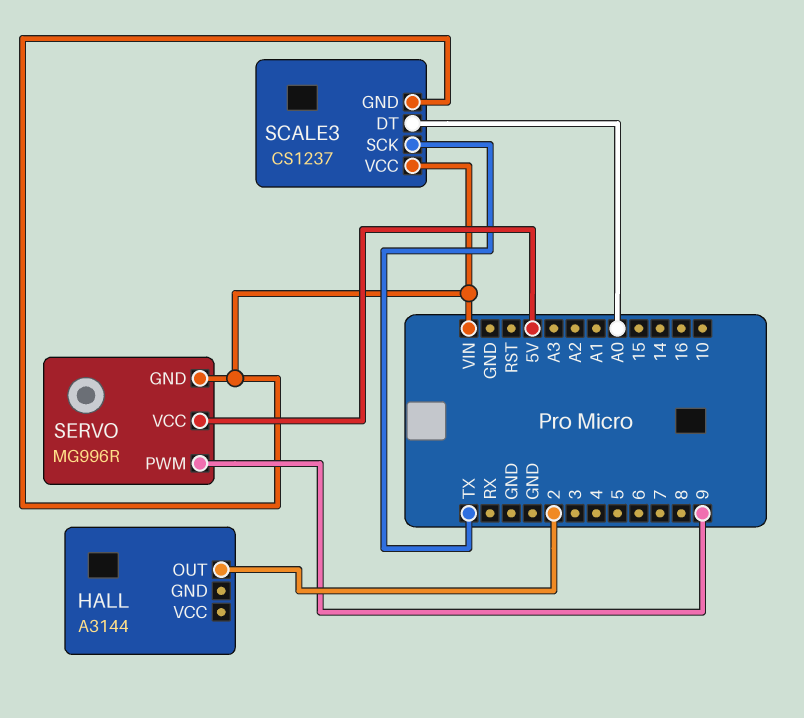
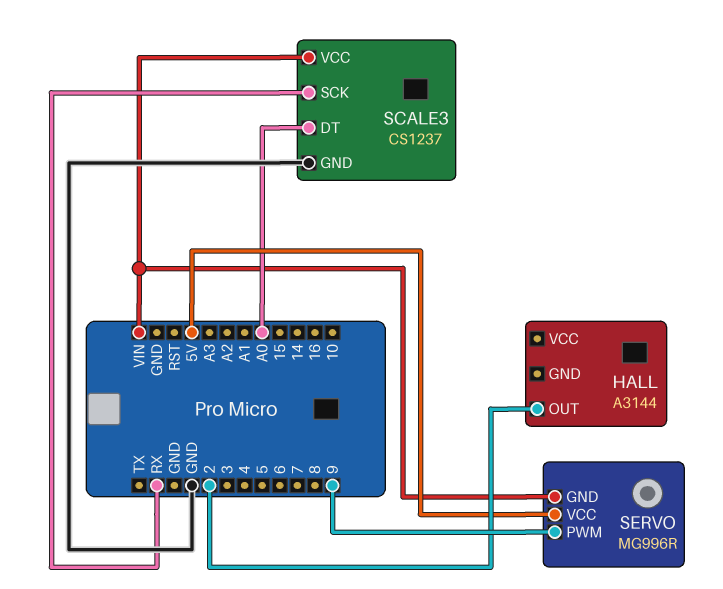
SCALE3 pin GND: VIN -> GND
SCALE3 pin SCK: TX -> RX

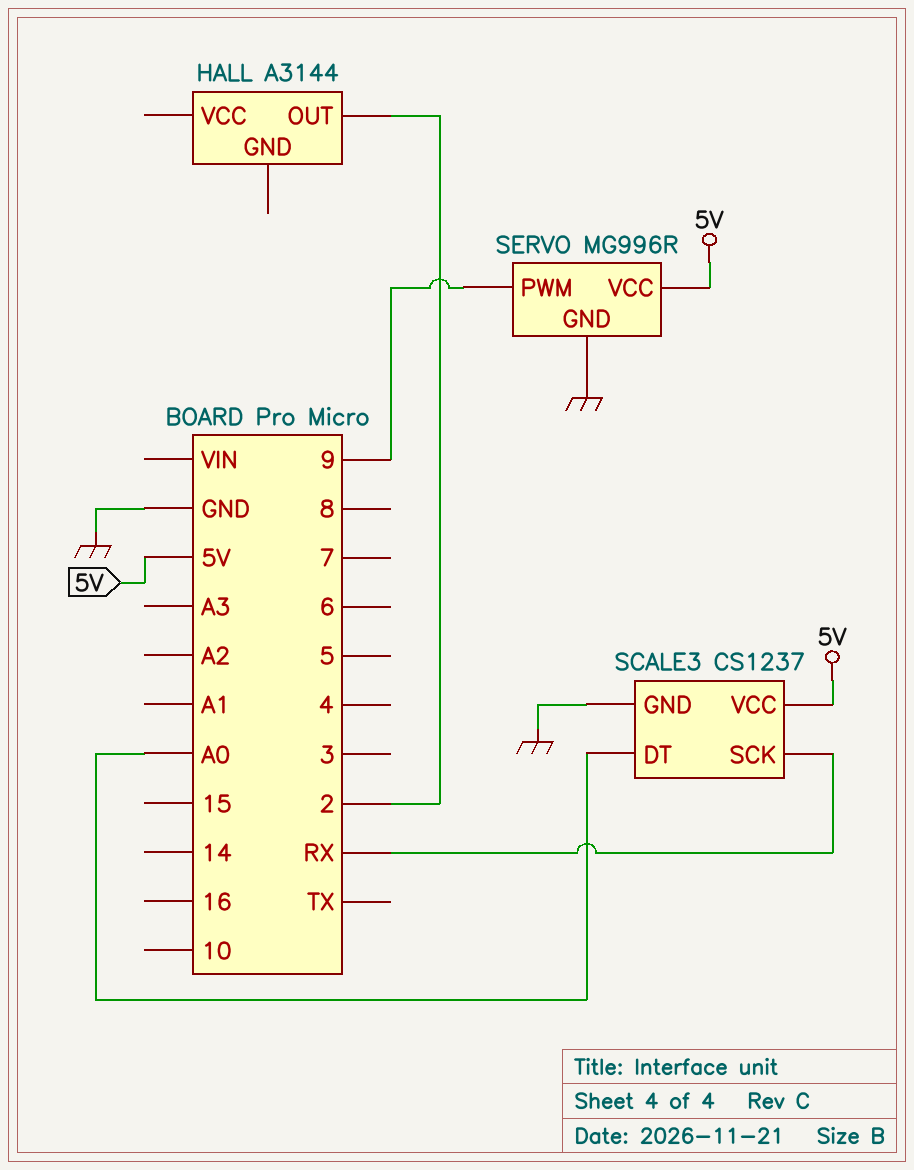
SCALE3 pin VCC: VIN -> 5V
SERVO pin GND: VIN -> GND

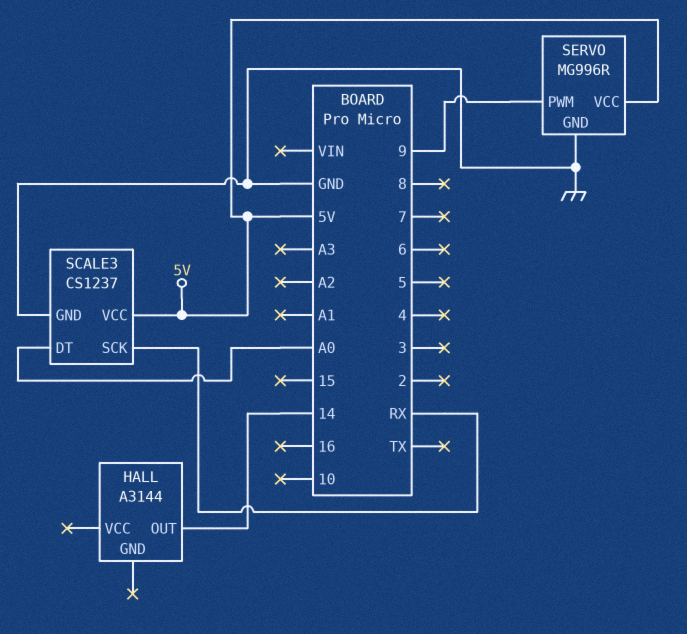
HALL pin OUT: 2 -> 14

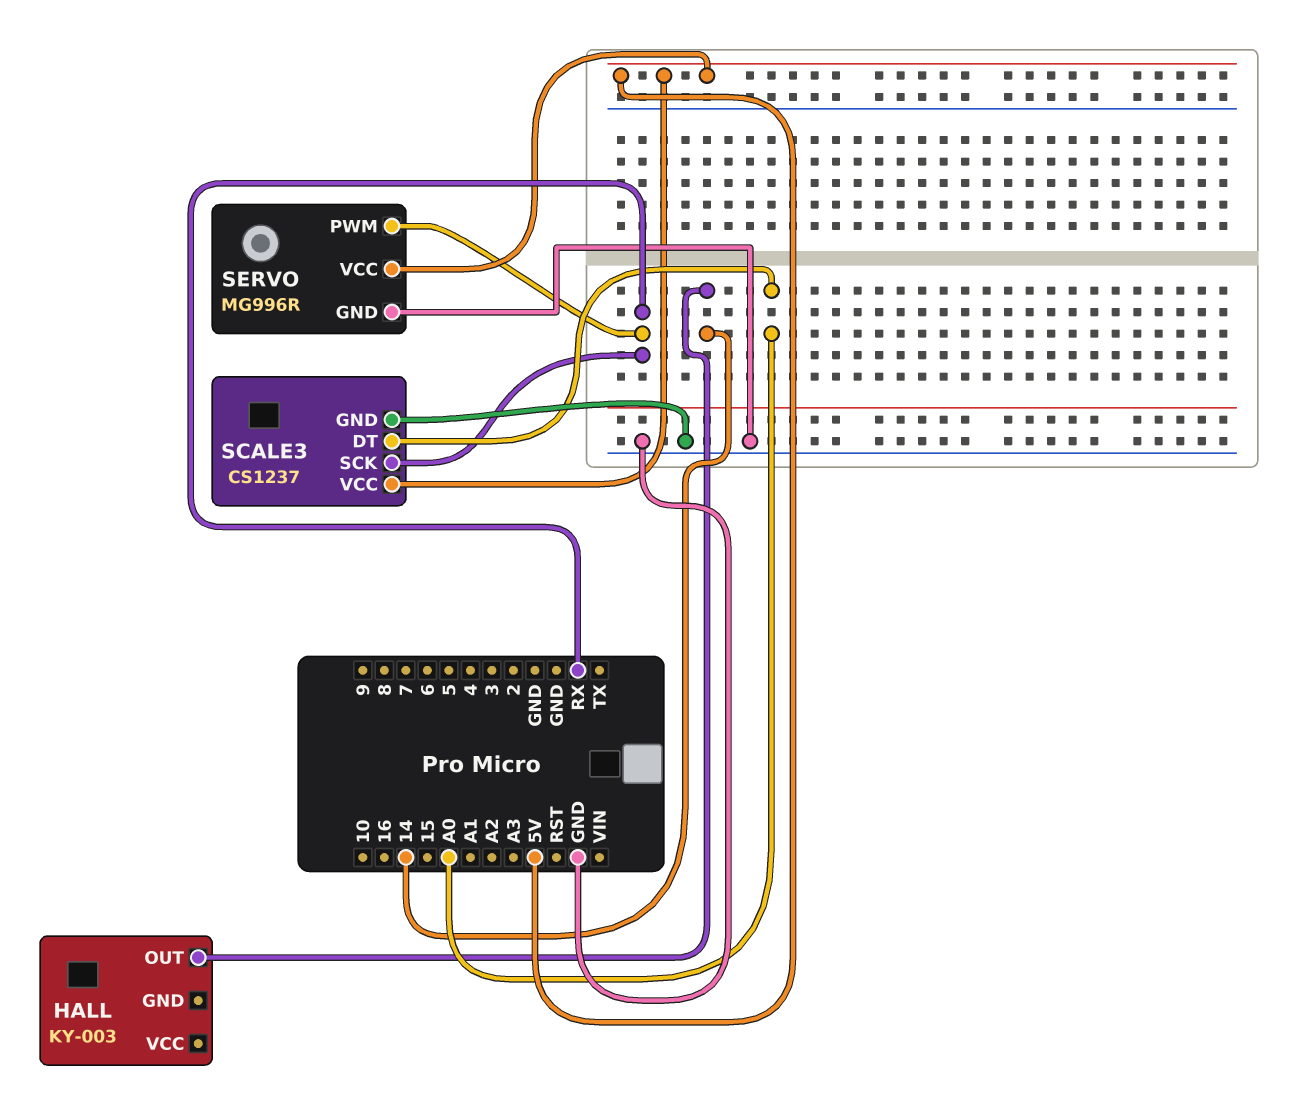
HALL: A3144 -> KY-003
SERVO pin PWM: 9 -> RX

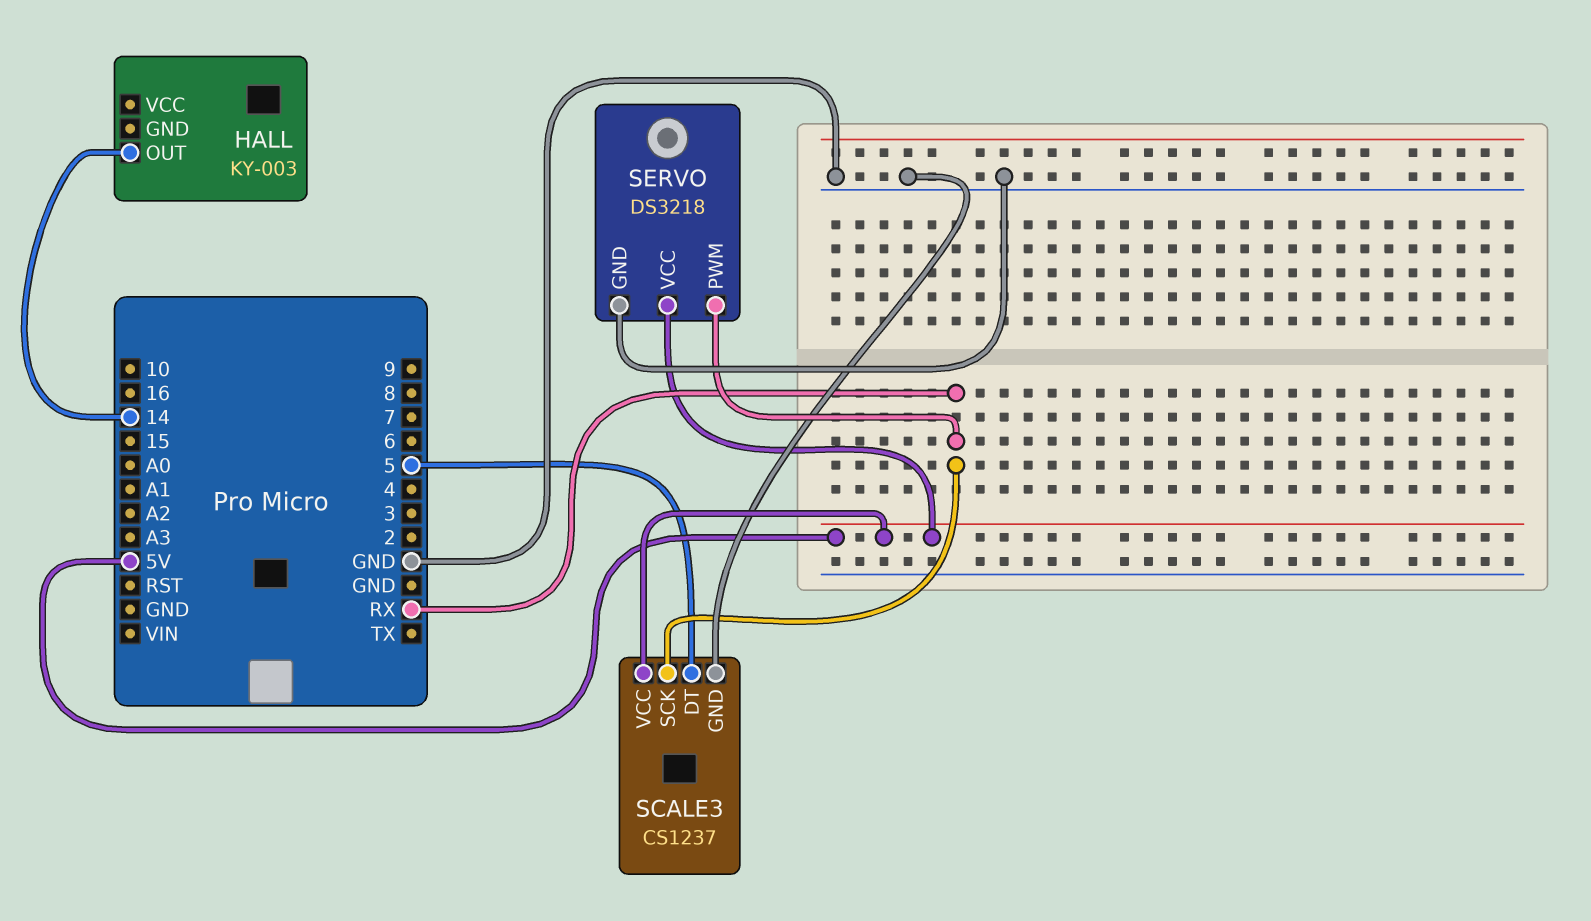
SCALE3 pin DT: A0 -> 5
SERVO: MG996R -> DS3218

